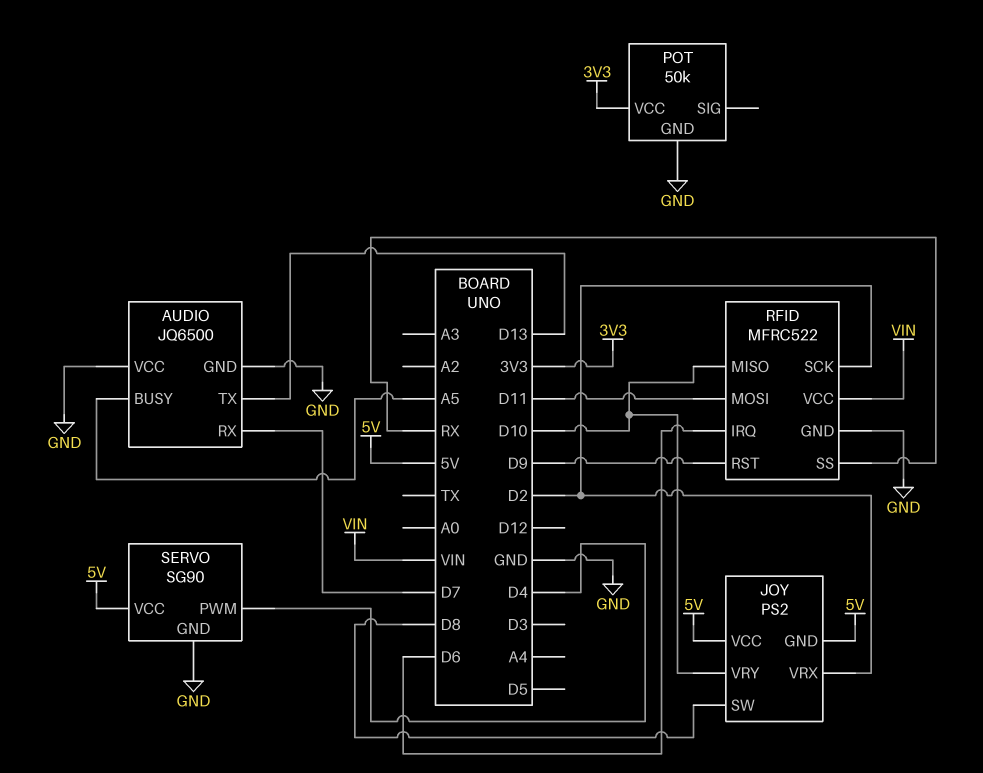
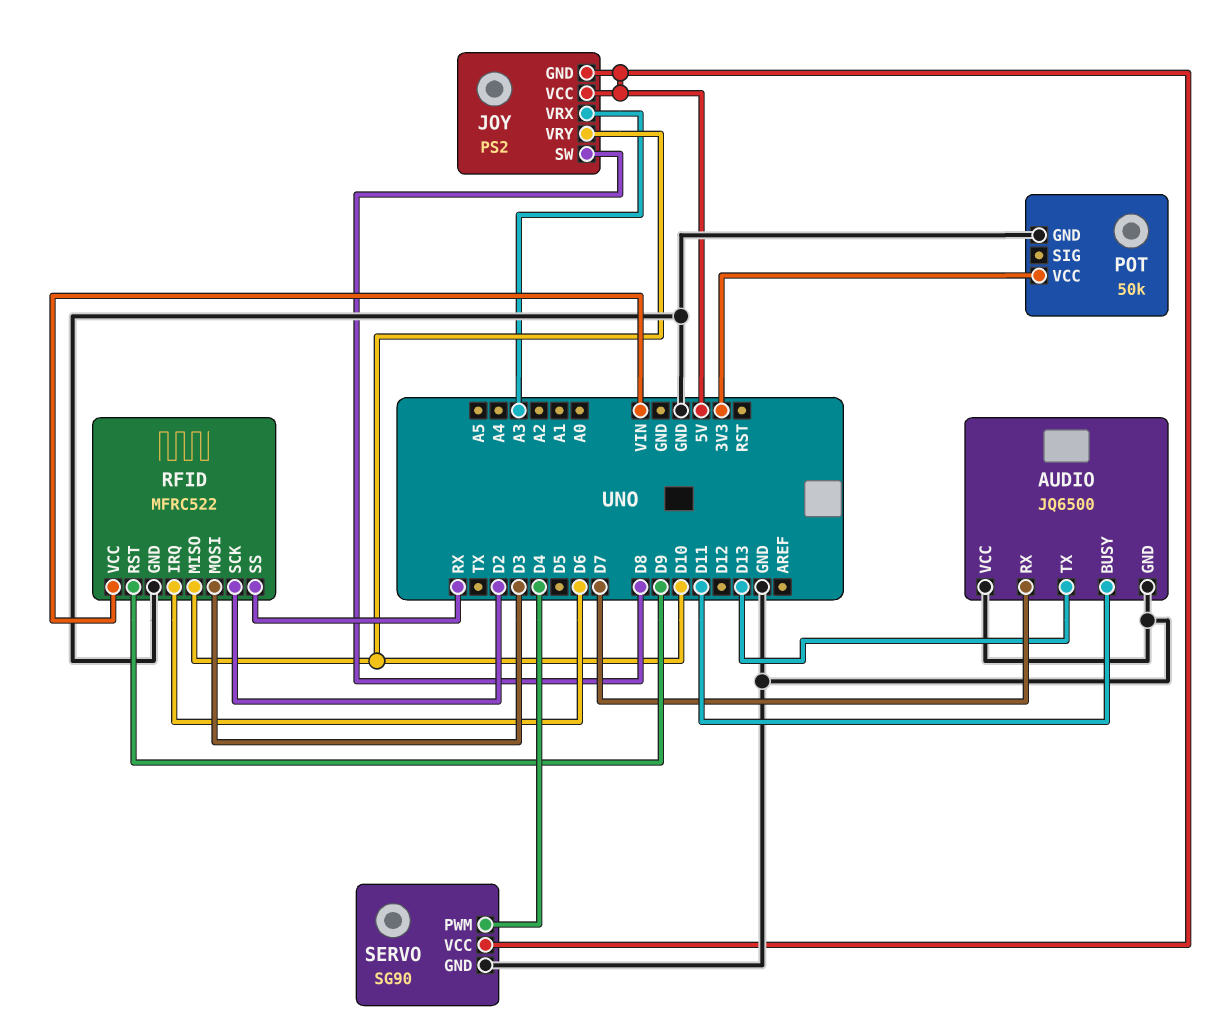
AUDIO pin BUSY: A5 -> D11
JOY pin VRX: D2 -> A3
RFID pin MOSI: D11 -> D3

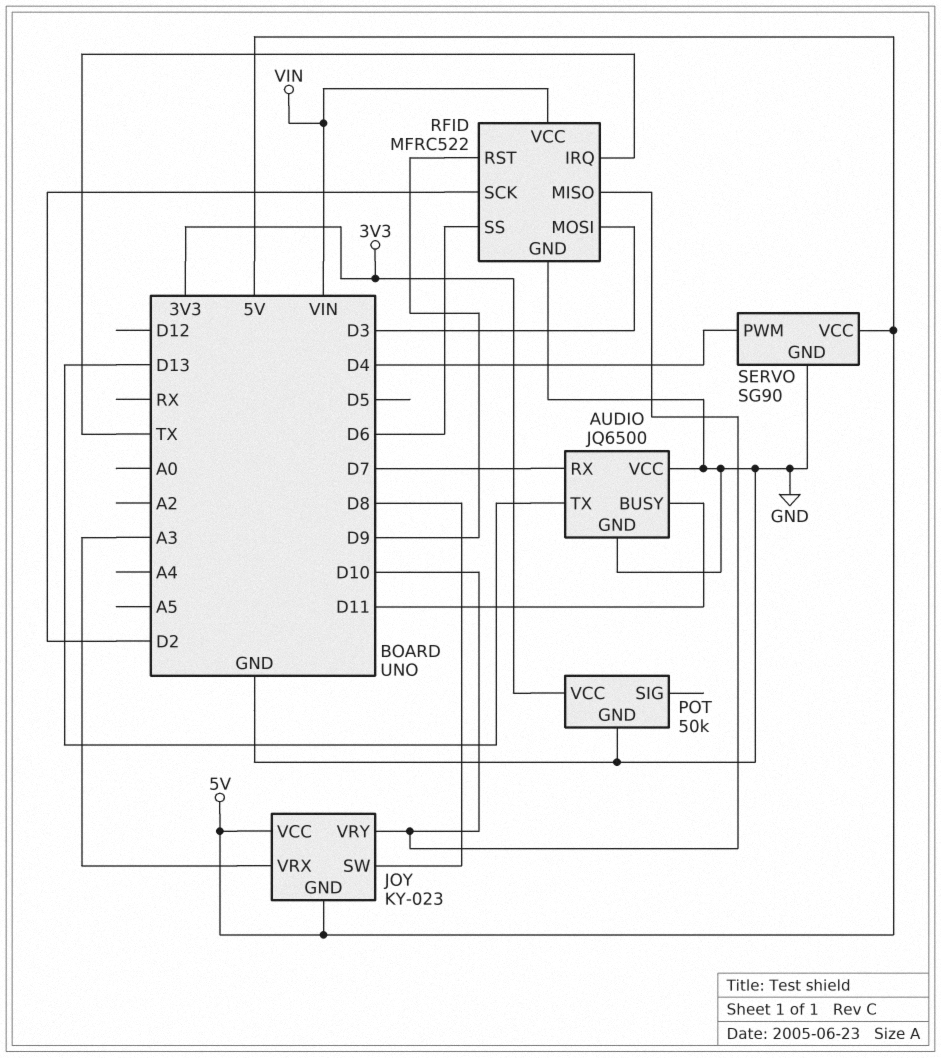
JOY: PS2 -> KY-023
RFID pin IRQ: D6 -> TX
RFID pin SS: RX -> D6

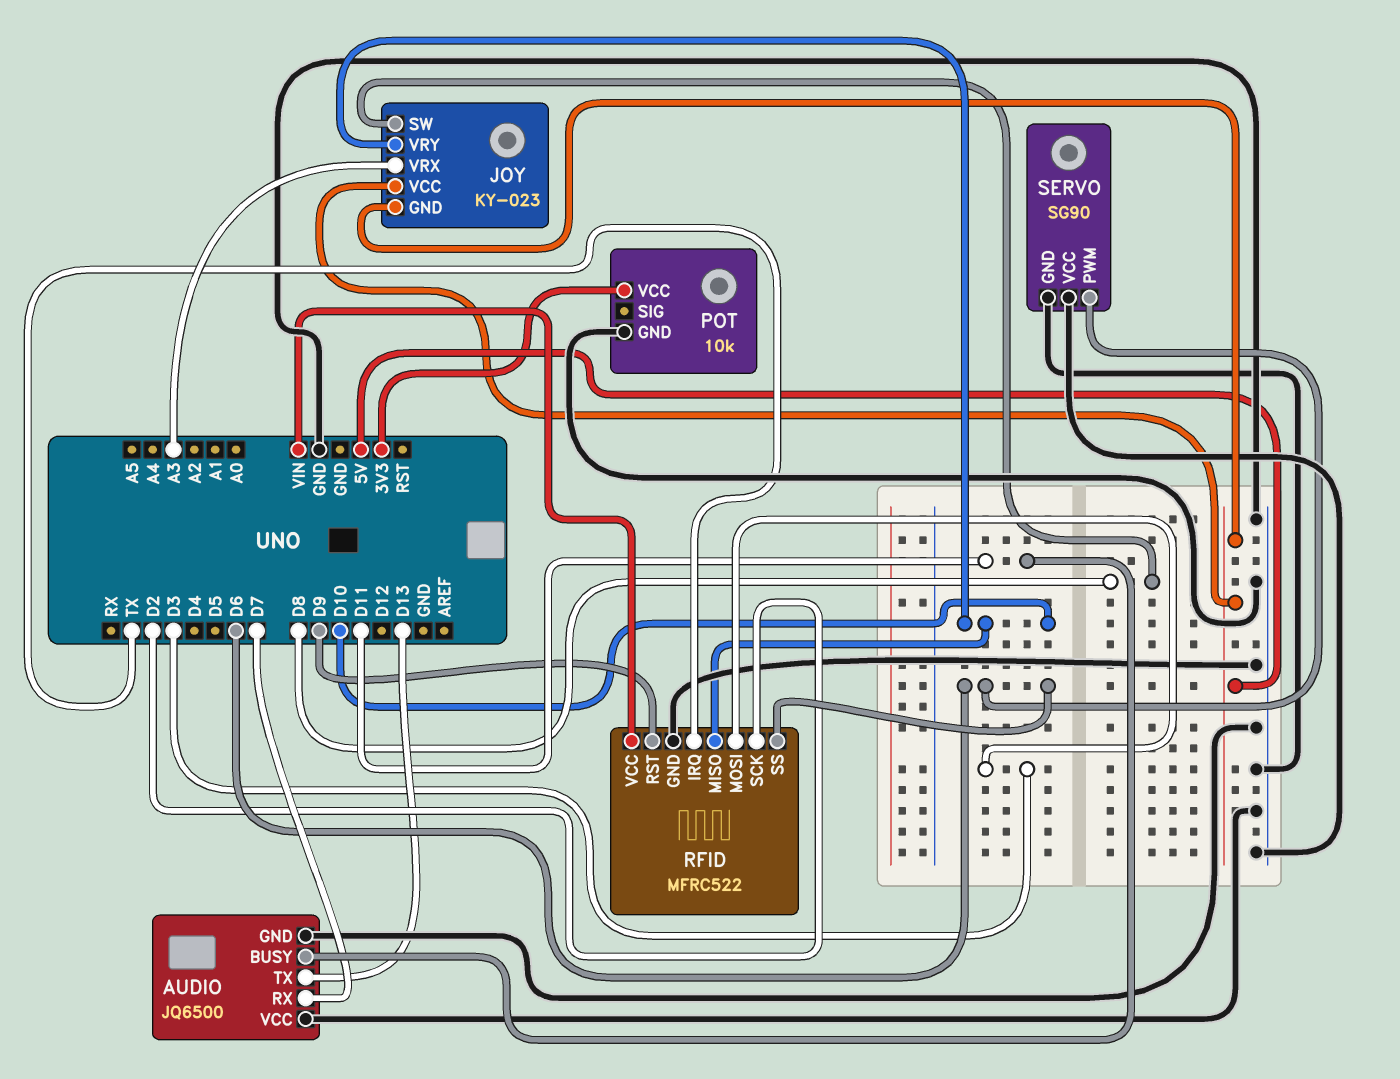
POT: 50k -> 10k
SERVO pin PWM: D4 -> D6
SERVO pin VCC: 5V -> GND

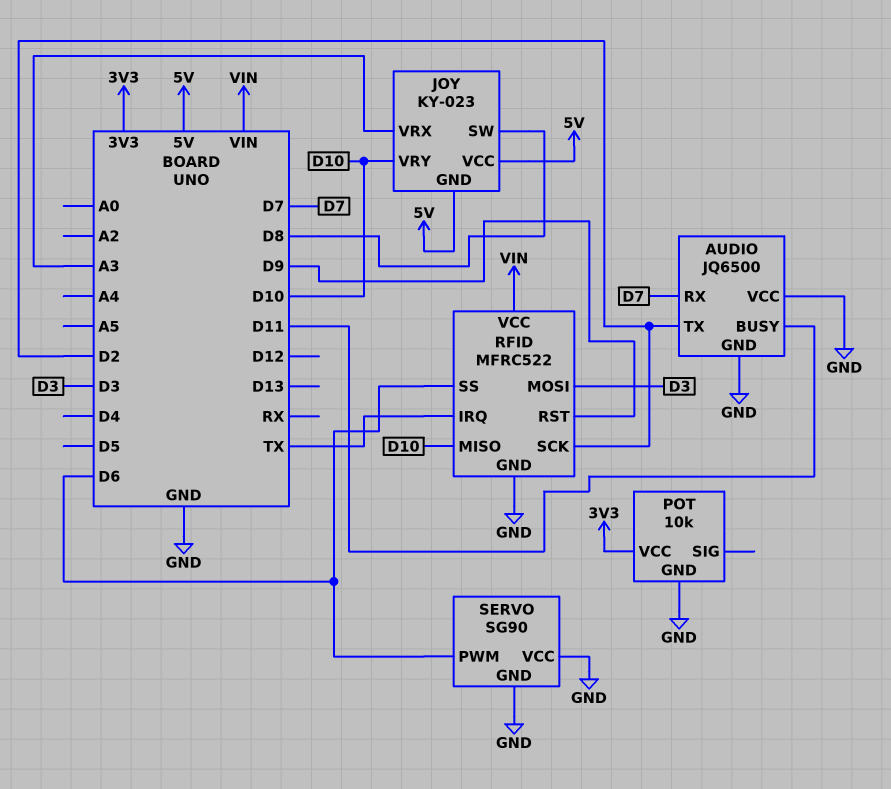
AUDIO pin TX: D13 -> D2

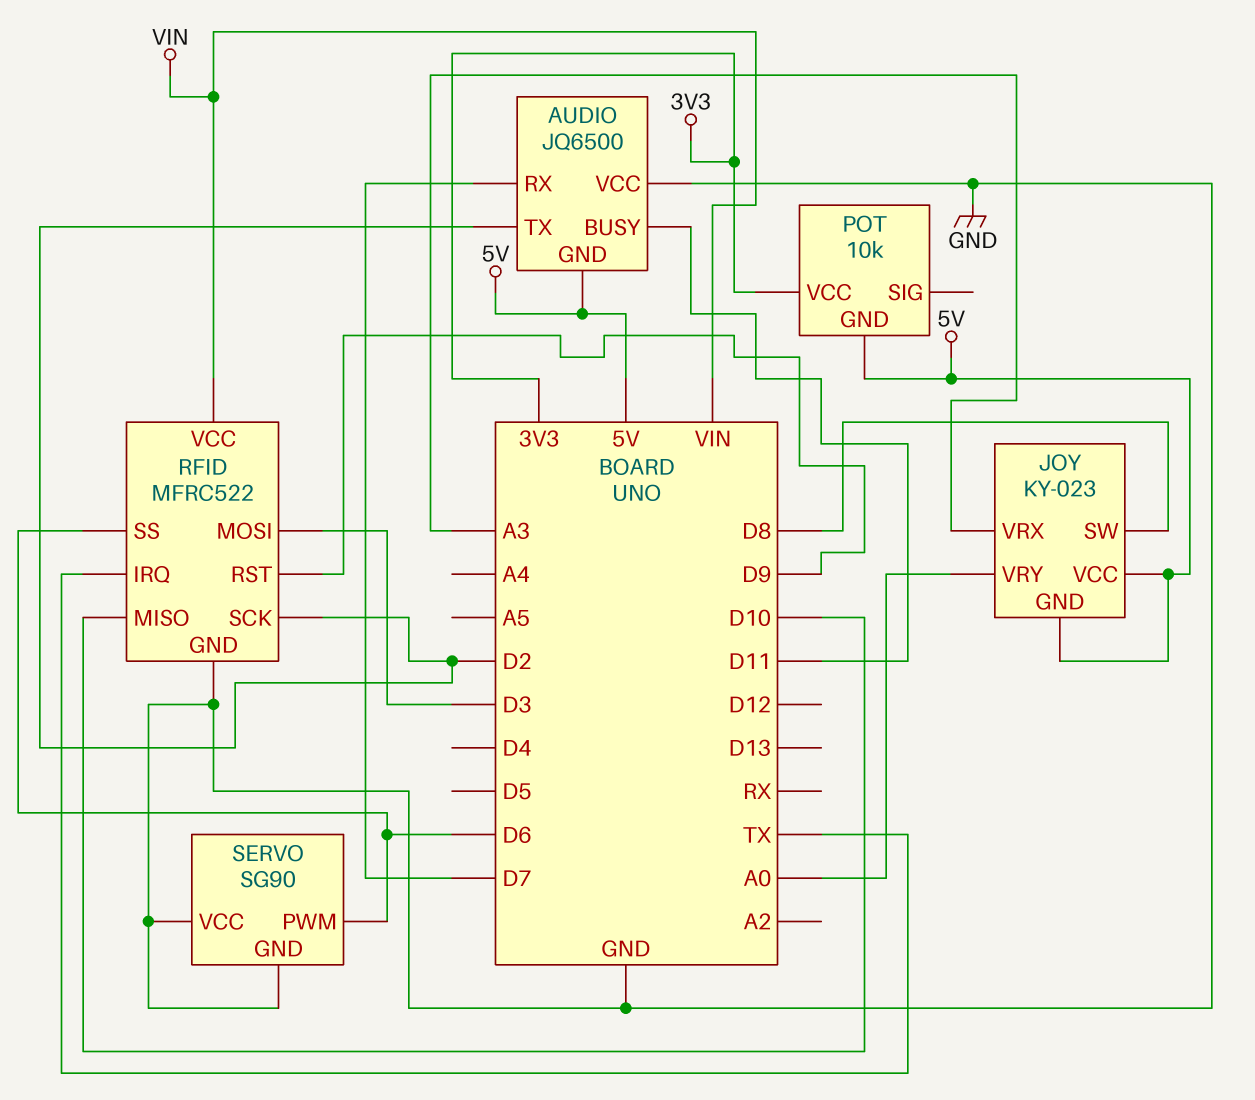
AUDIO pin GND: GND -> 5V
JOY pin VRY: D10 -> A0
POT pin GND: GND -> 5V

